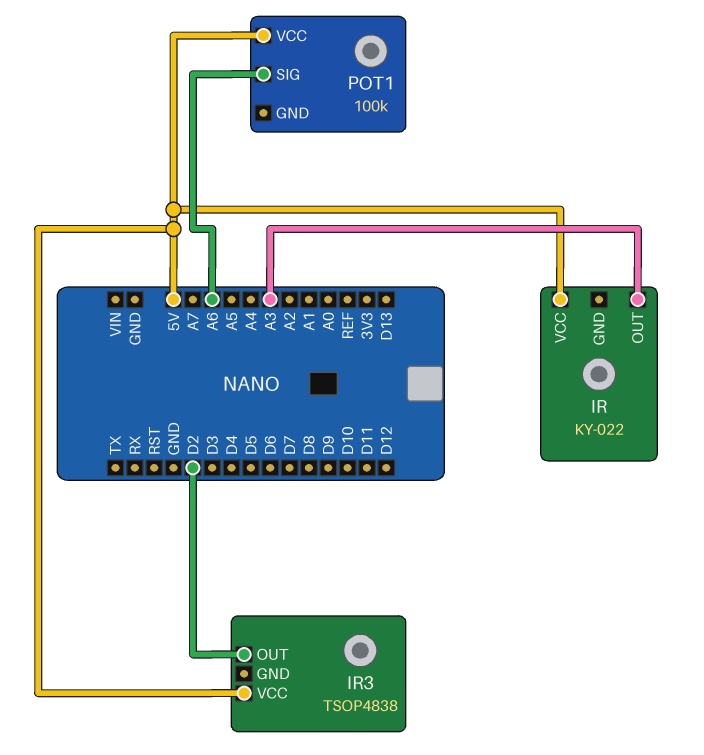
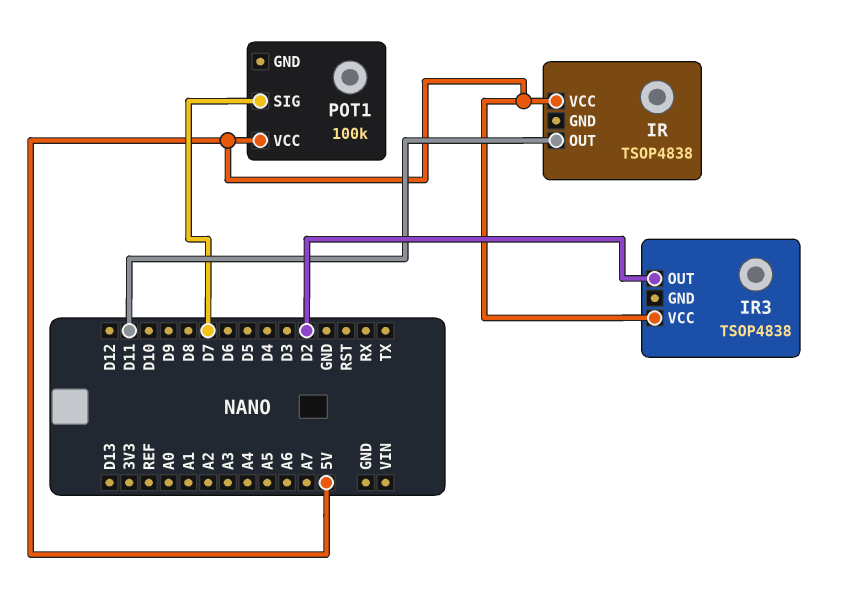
IR: KY-022 -> TSOP4838
IR pin OUT: A3 -> D11
POT1 pin SIG: A6 -> D7

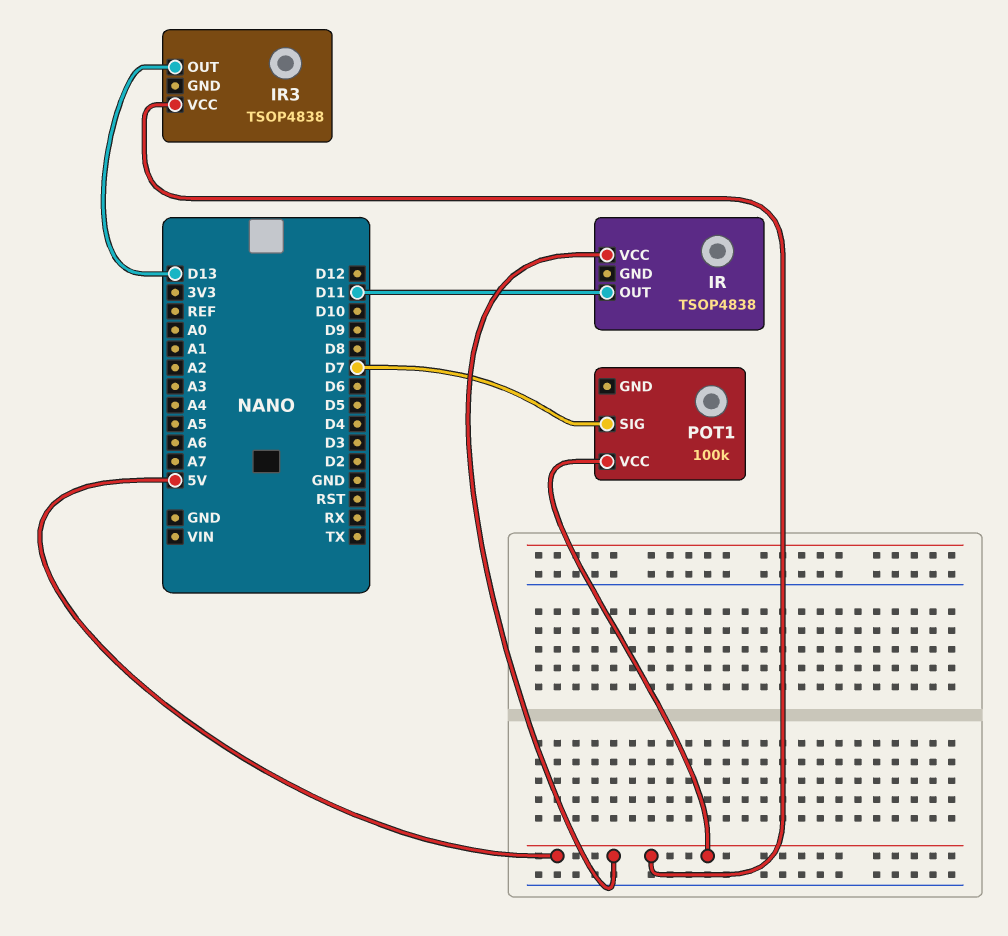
IR3 pin OUT: D2 -> D13

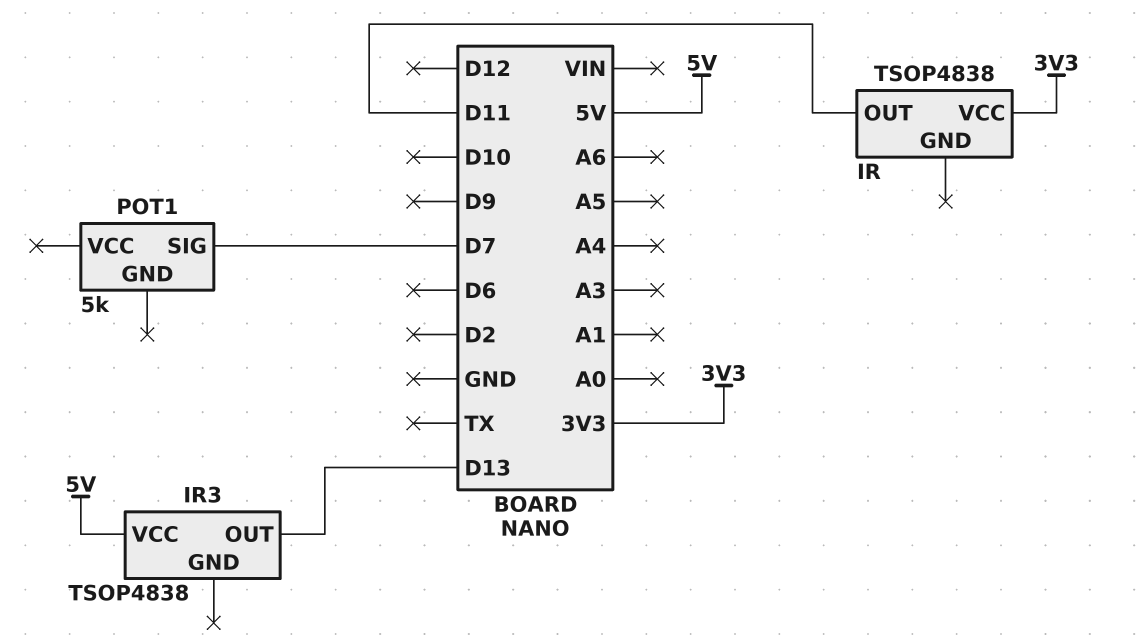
IR pin VCC: 5V -> 3V3
POT1: 100k -> 5k
POT1 pin VCC: 5V -> none

